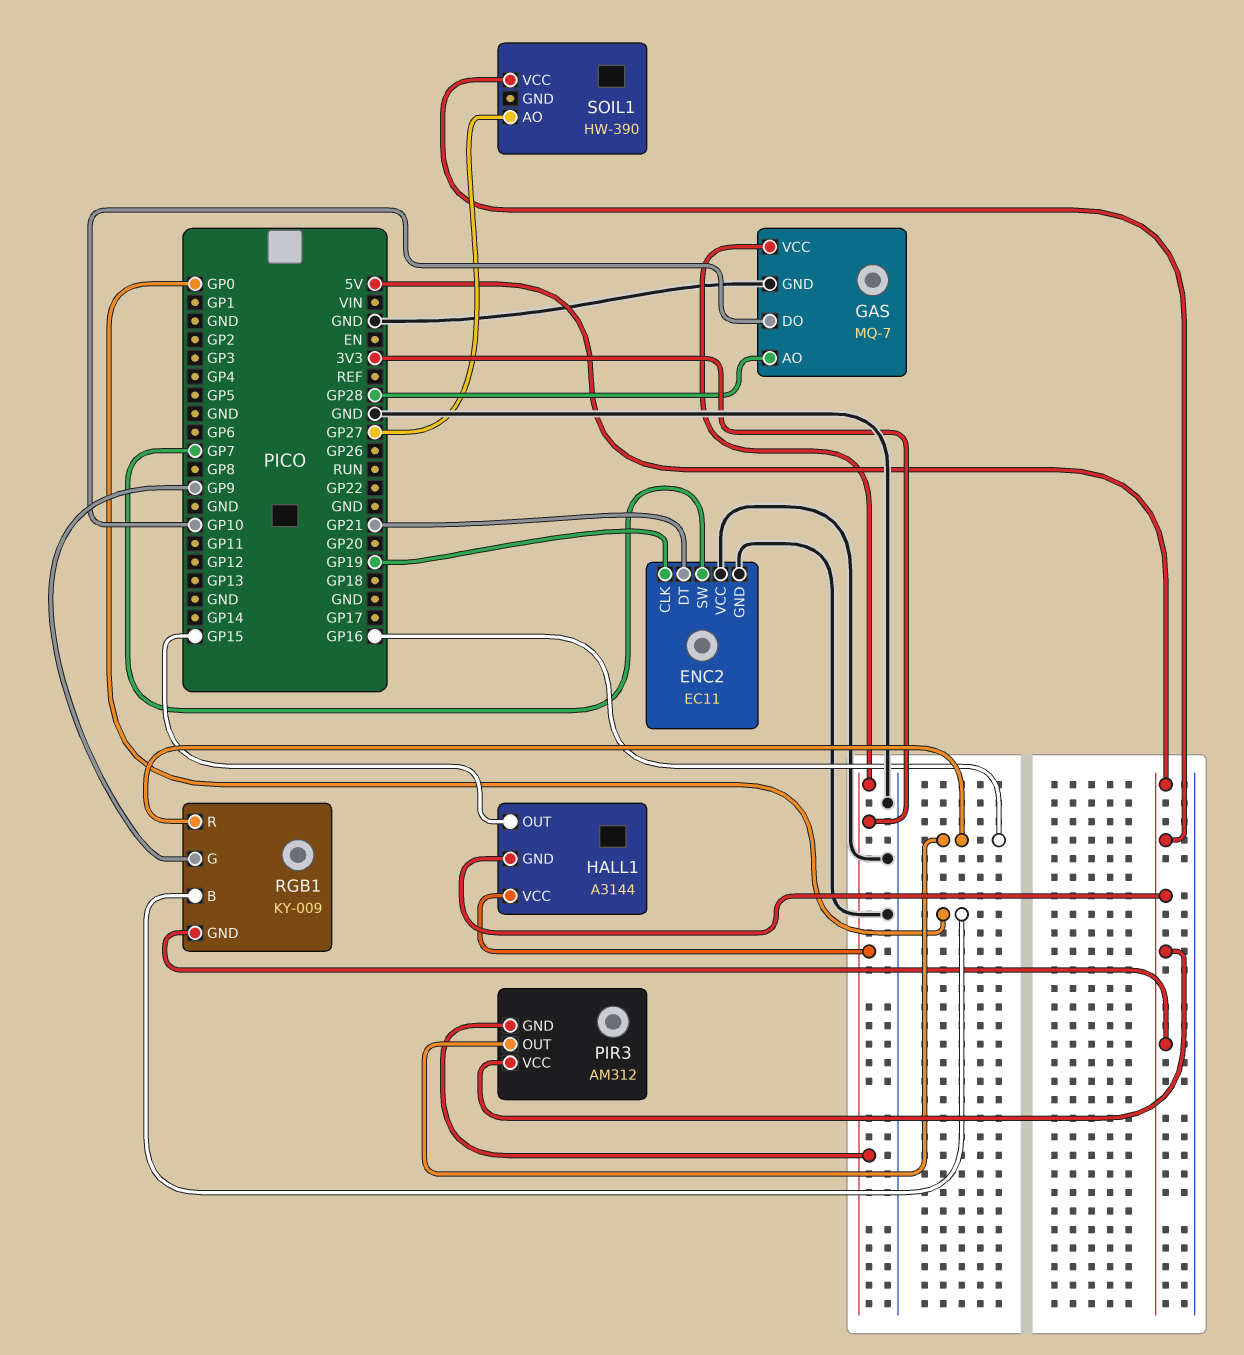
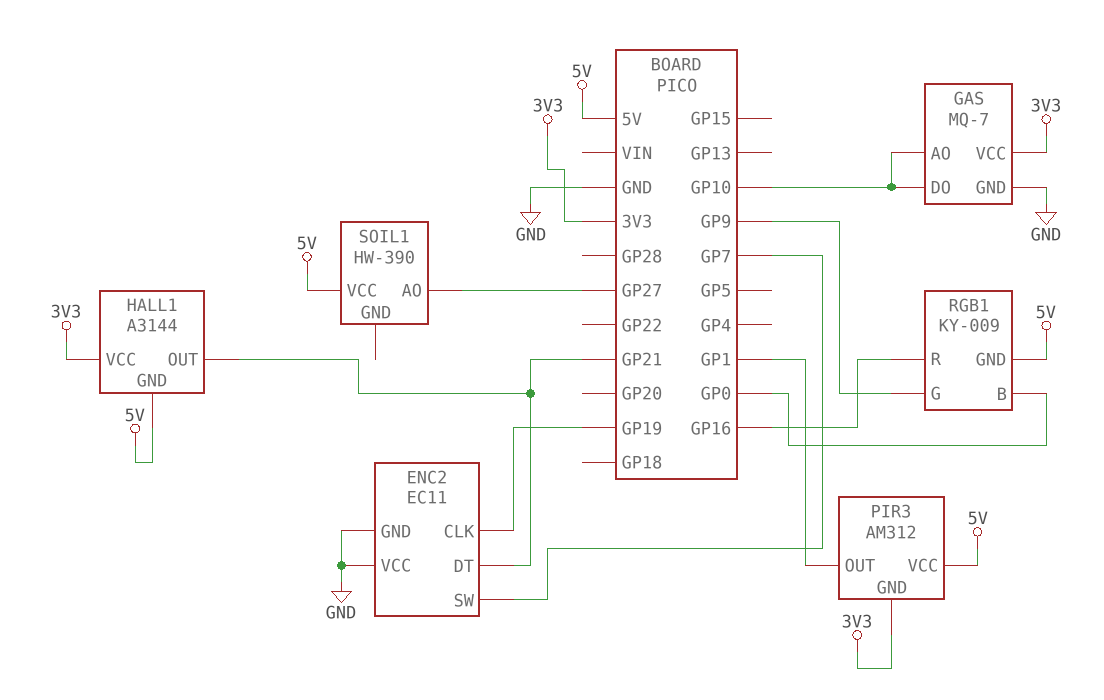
GAS pin AO: GP28 -> GP10
HALL1 pin OUT: GP15 -> GP21
PIR3 pin OUT: GP16 -> GP1

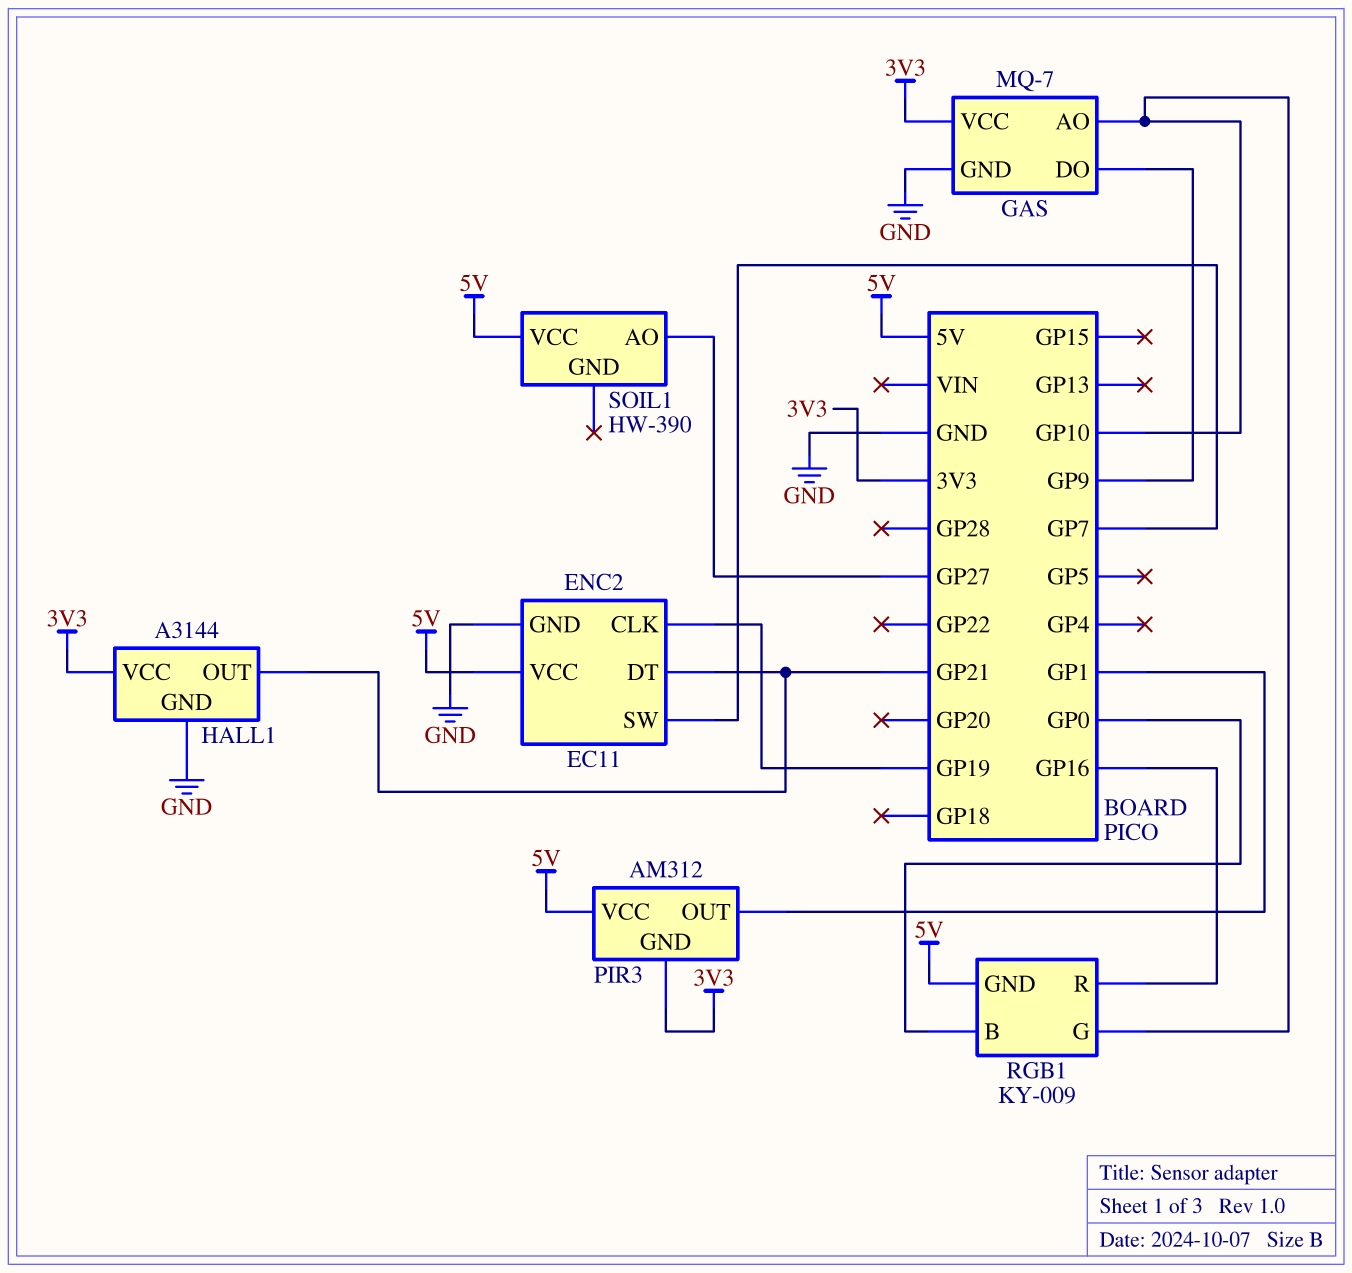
ENC2 pin VCC: GND -> 5V
GAS pin DO: GP10 -> GP9
HALL1 pin GND: 5V -> GND
RGB1 pin G: GP9 -> GP10

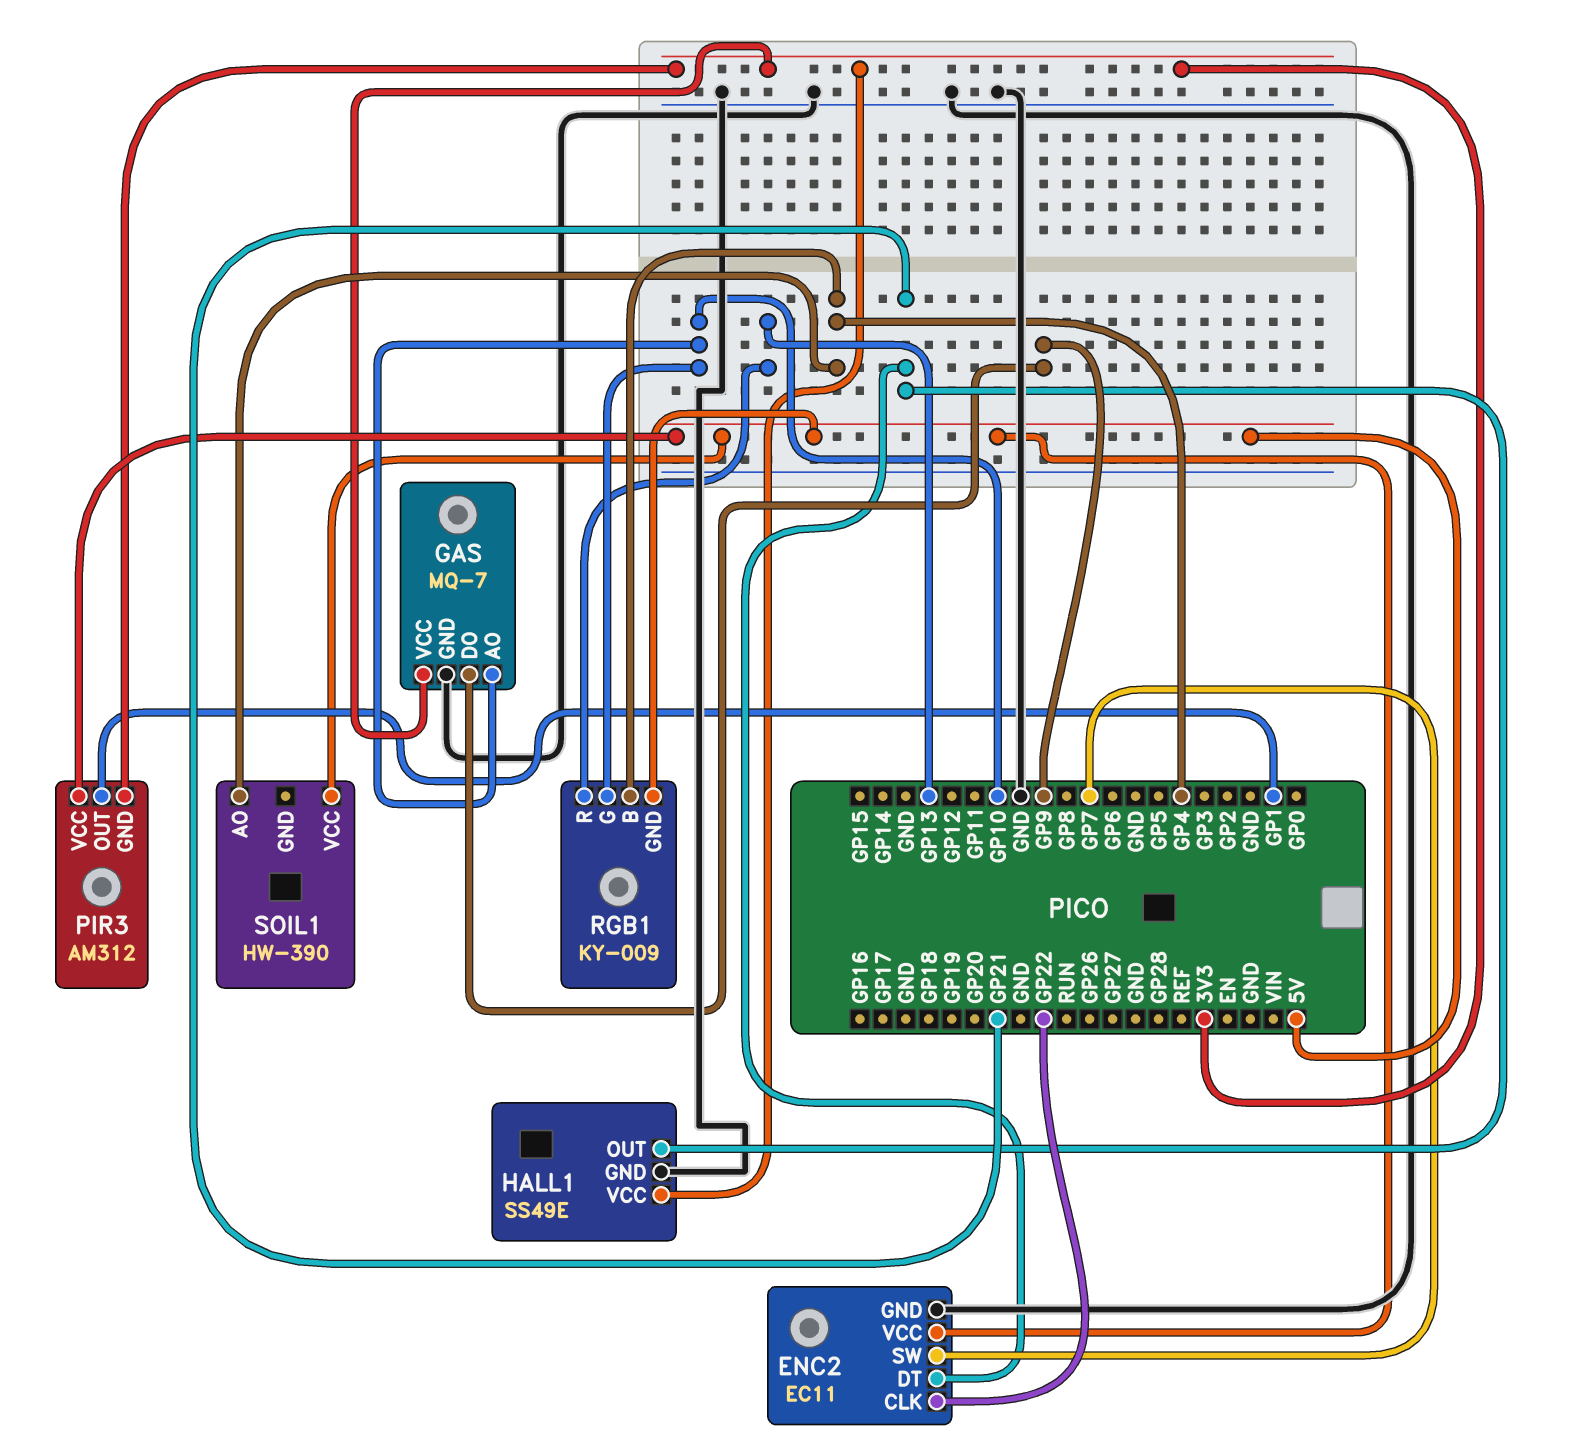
ENC2 pin CLK: GP19 -> GP22
HALL1: A3144 -> SS49E
RGB1 pin B: GP0 -> GP4
RGB1 pin R: GP16 -> GP13
SOIL1 pin AO: GP27 -> GP4

